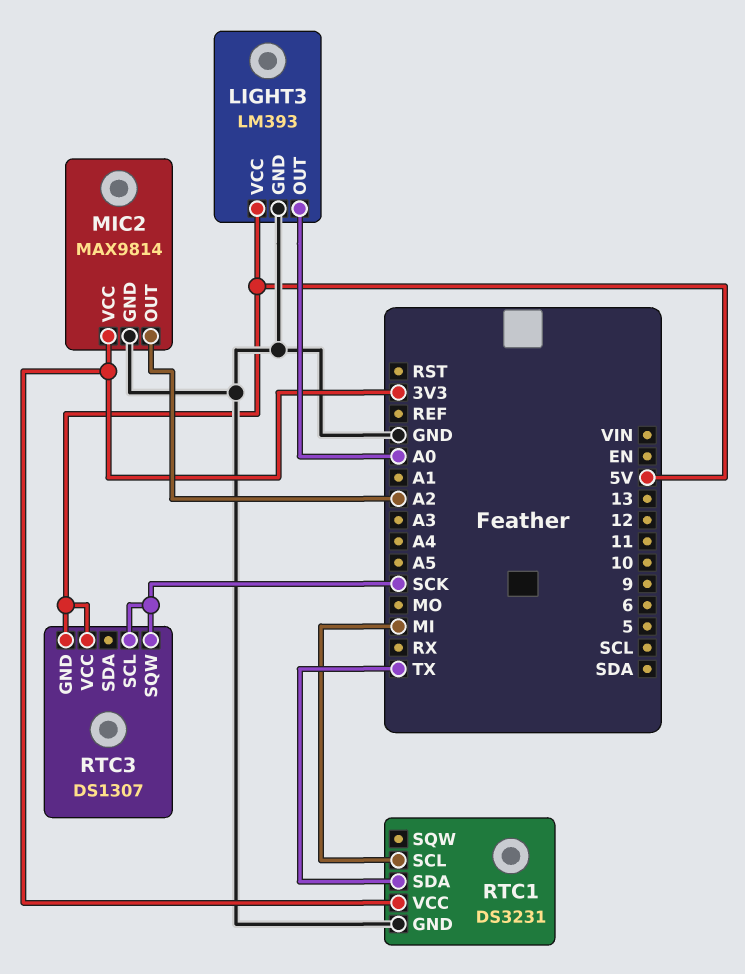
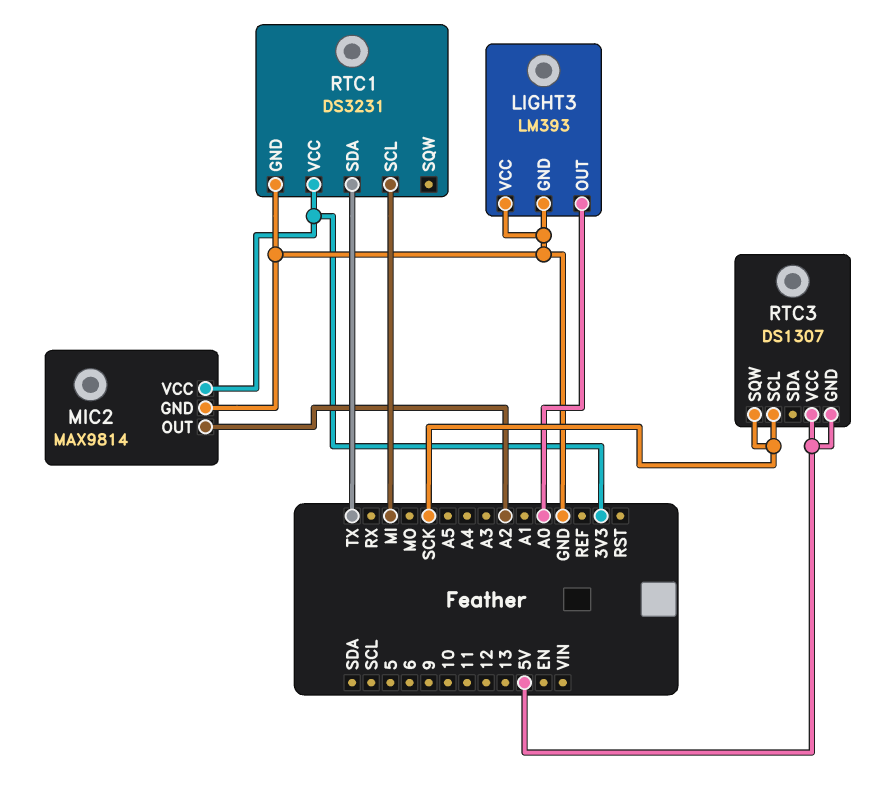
LIGHT3 pin VCC: 5V -> GND

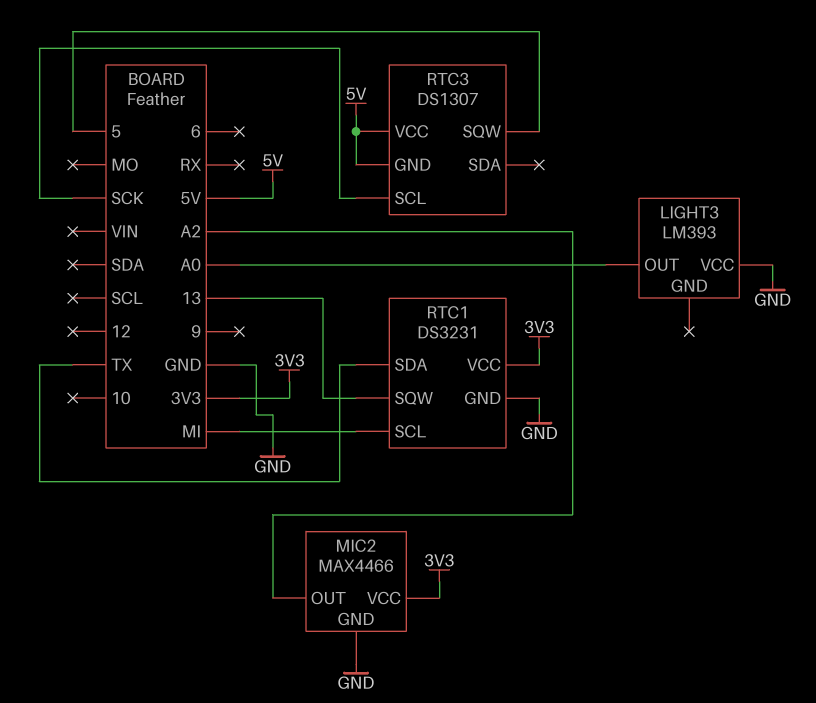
LIGHT3 pin GND: GND -> none
MIC2: MAX9814 -> MAX4466
RTC1 pin SQW: none -> 13
RTC3 pin SQW: SCK -> 5

